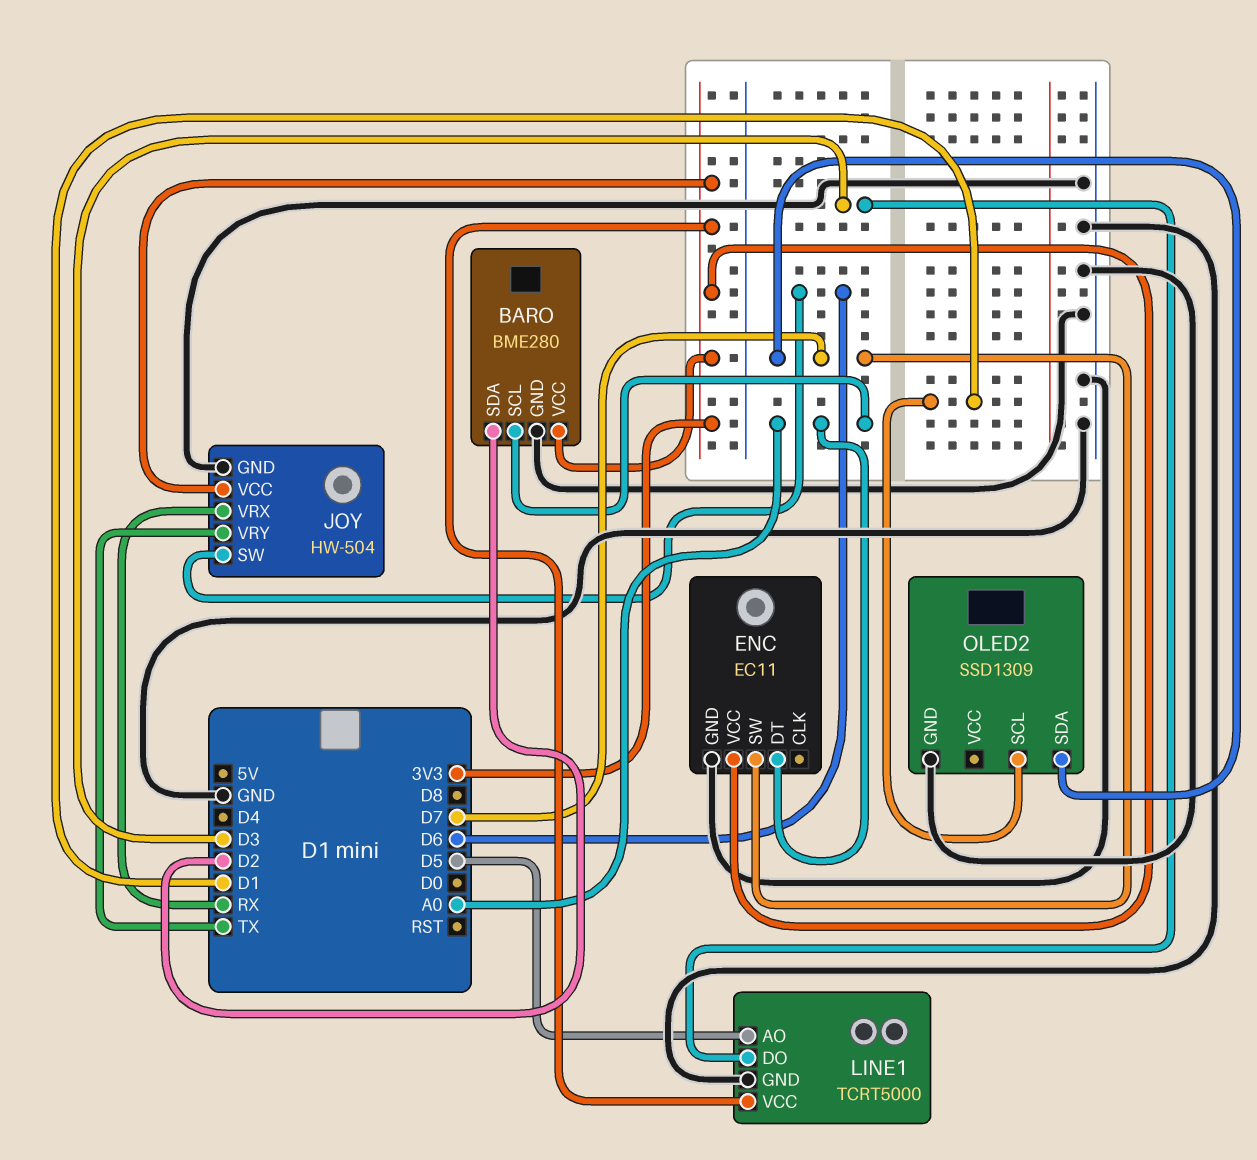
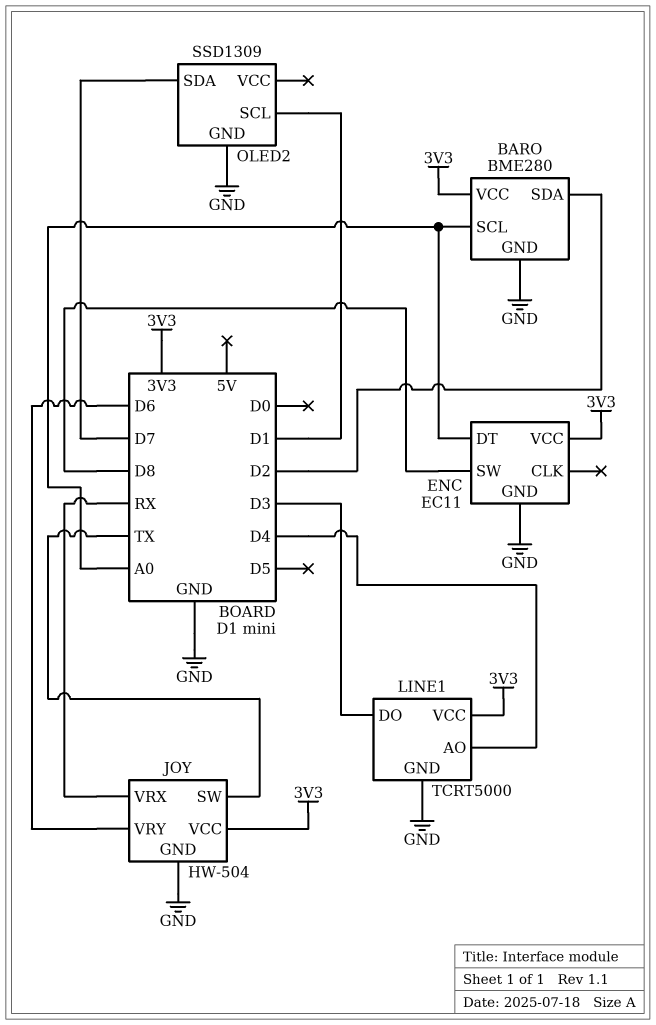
ENC pin SW: D7 -> D8
JOY pin SW: D6 -> TX
JOY pin VRY: TX -> D6
LINE1 pin AO: D5 -> D4

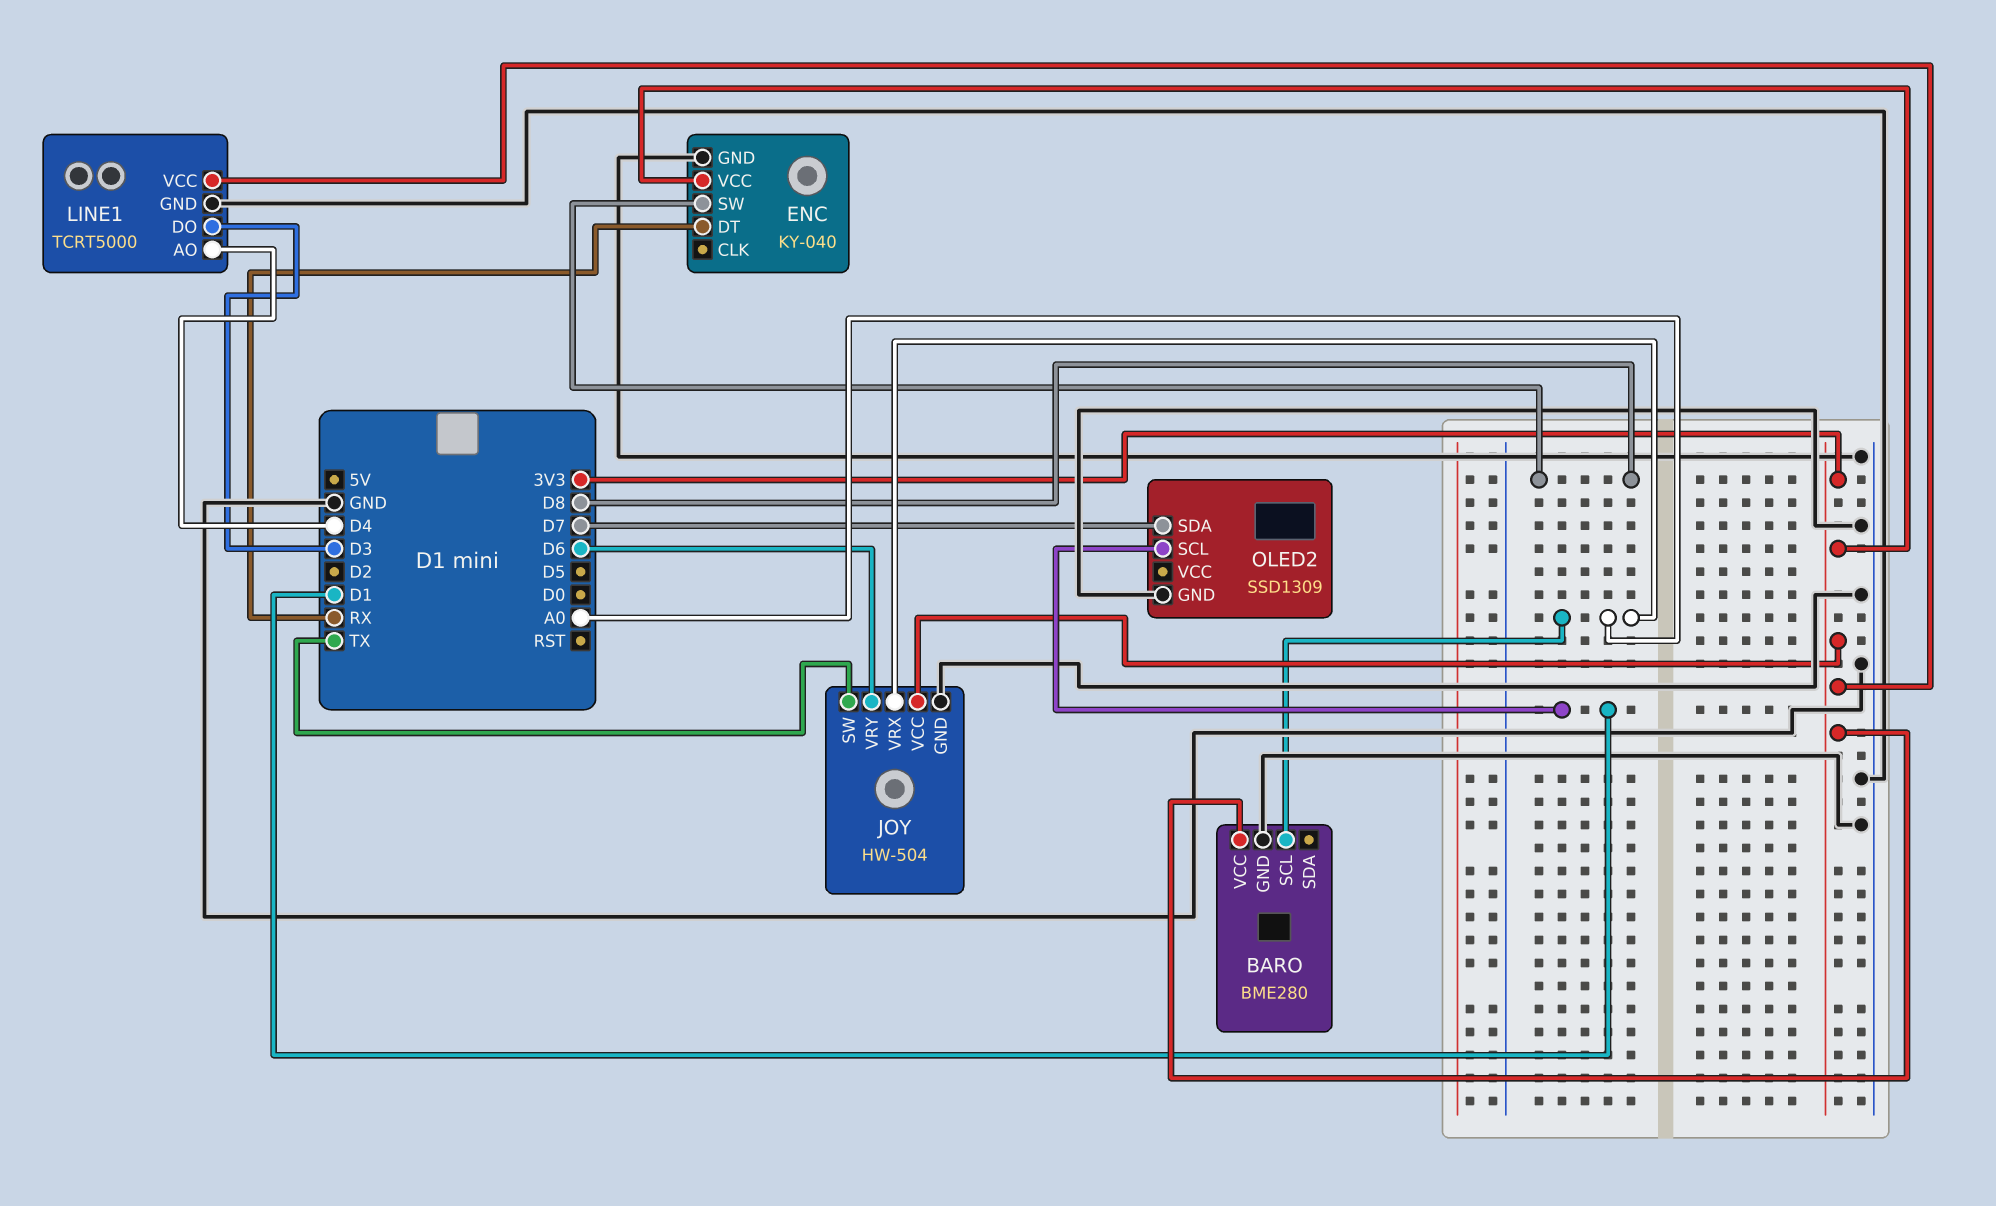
BARO pin SDA: D2 -> none
ENC: EC11 -> KY-040
ENC pin DT: A0 -> RX
JOY pin VRX: RX -> A0

